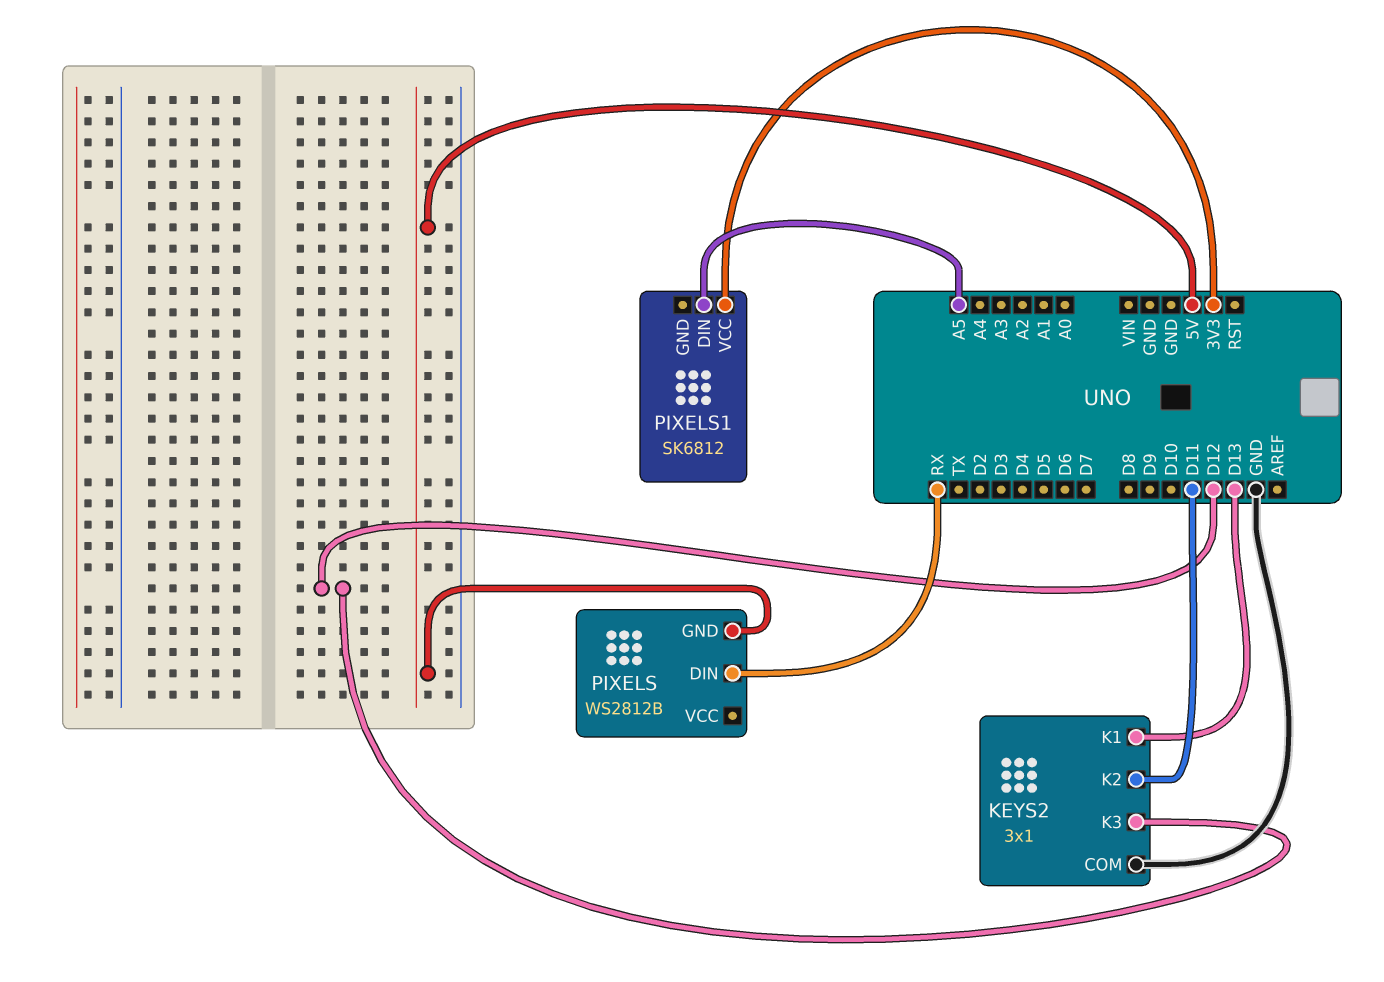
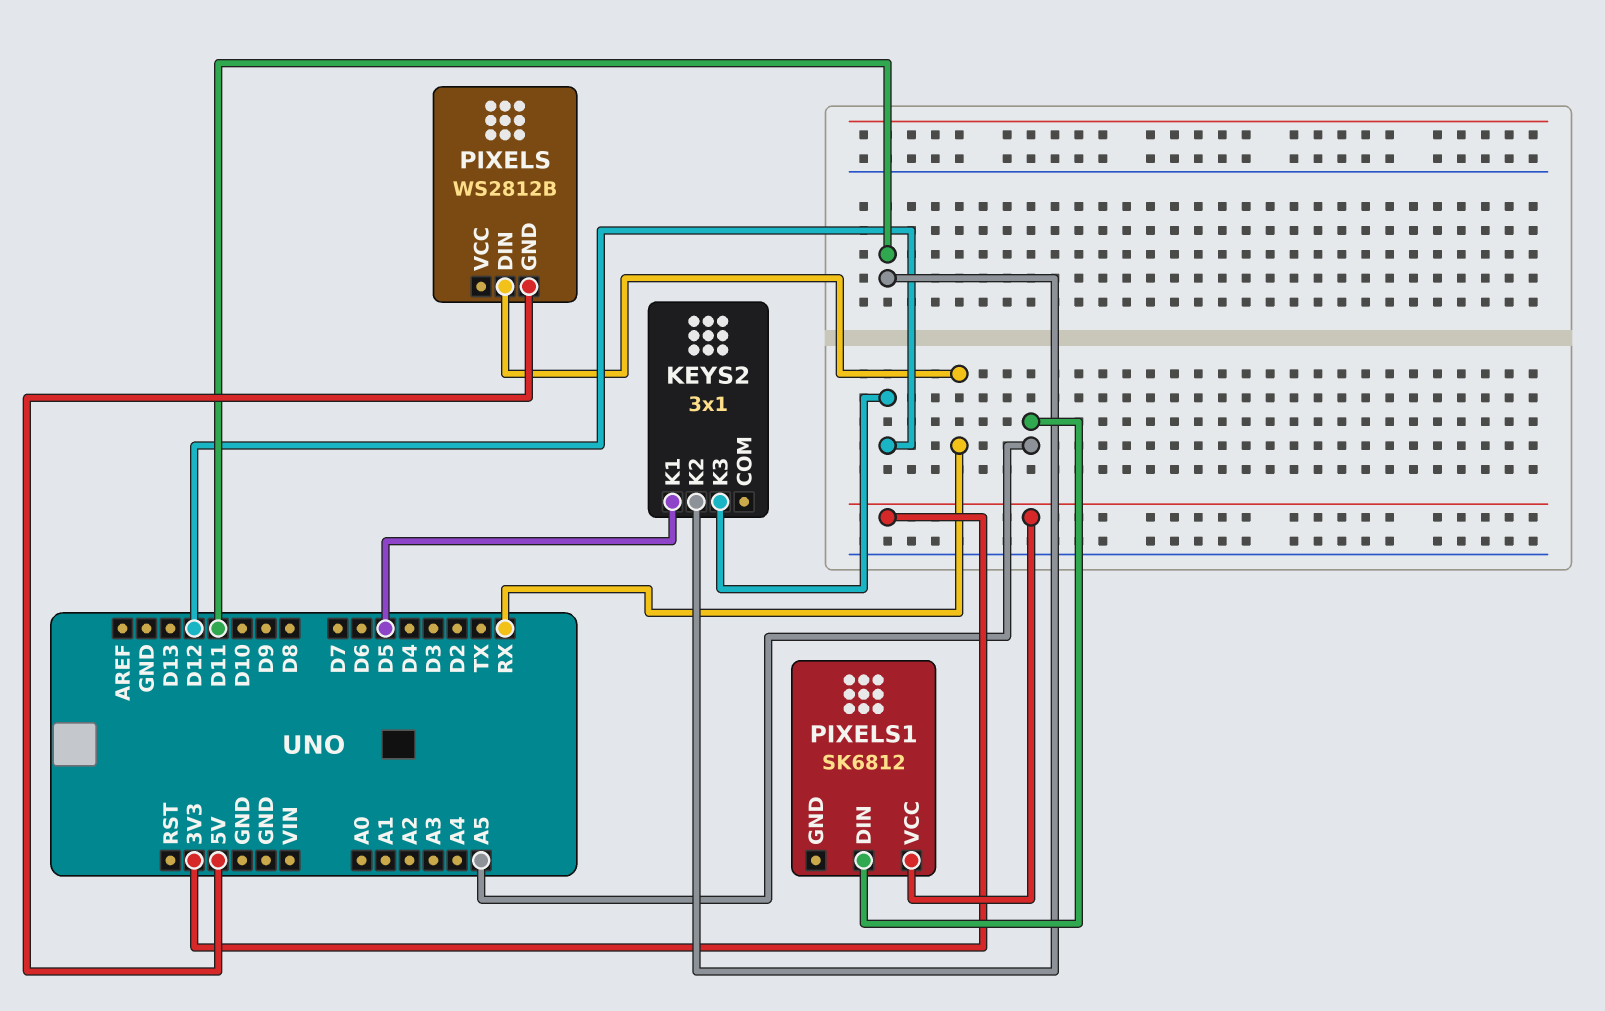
KEYS2 pin COM: GND -> none
KEYS2 pin K1: D13 -> D5

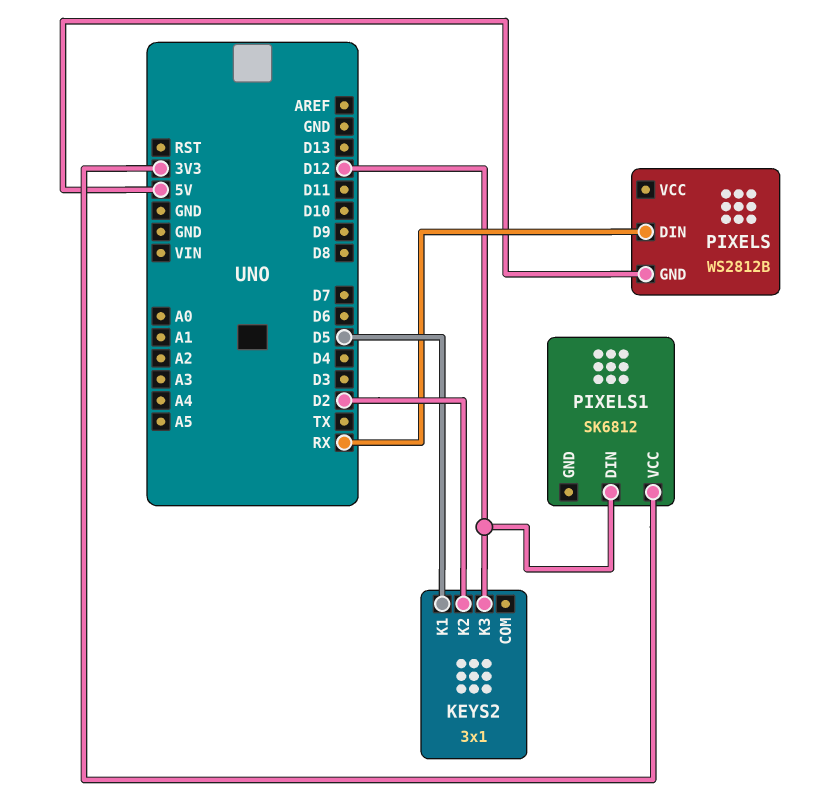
KEYS2 pin K2: D11 -> D2
PIXELS1 pin DIN: A5 -> D12

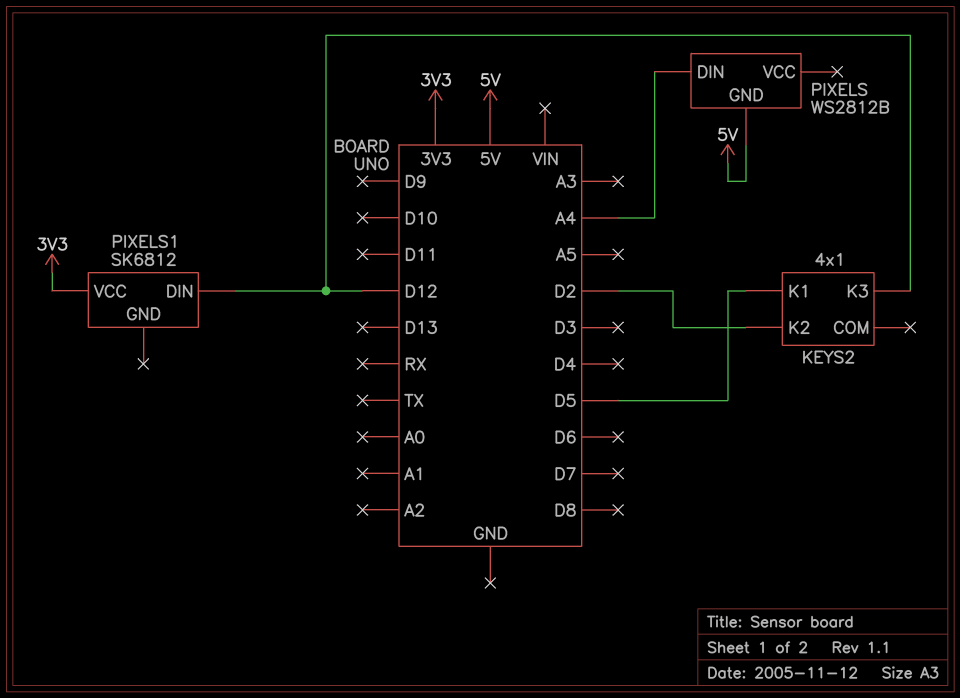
KEYS2: 3x1 -> 4x1
PIXELS pin DIN: RX -> A4

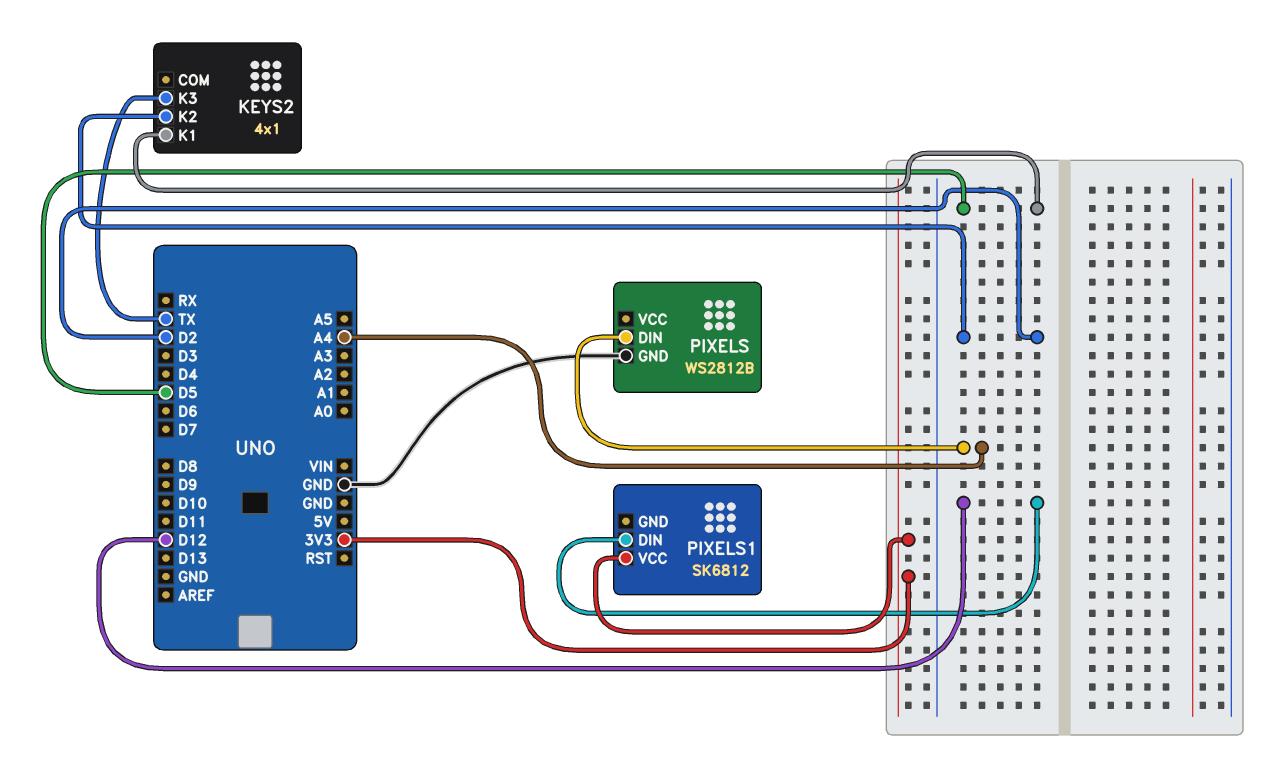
KEYS2 pin K3: D12 -> TX
PIXELS pin GND: 5V -> GND

